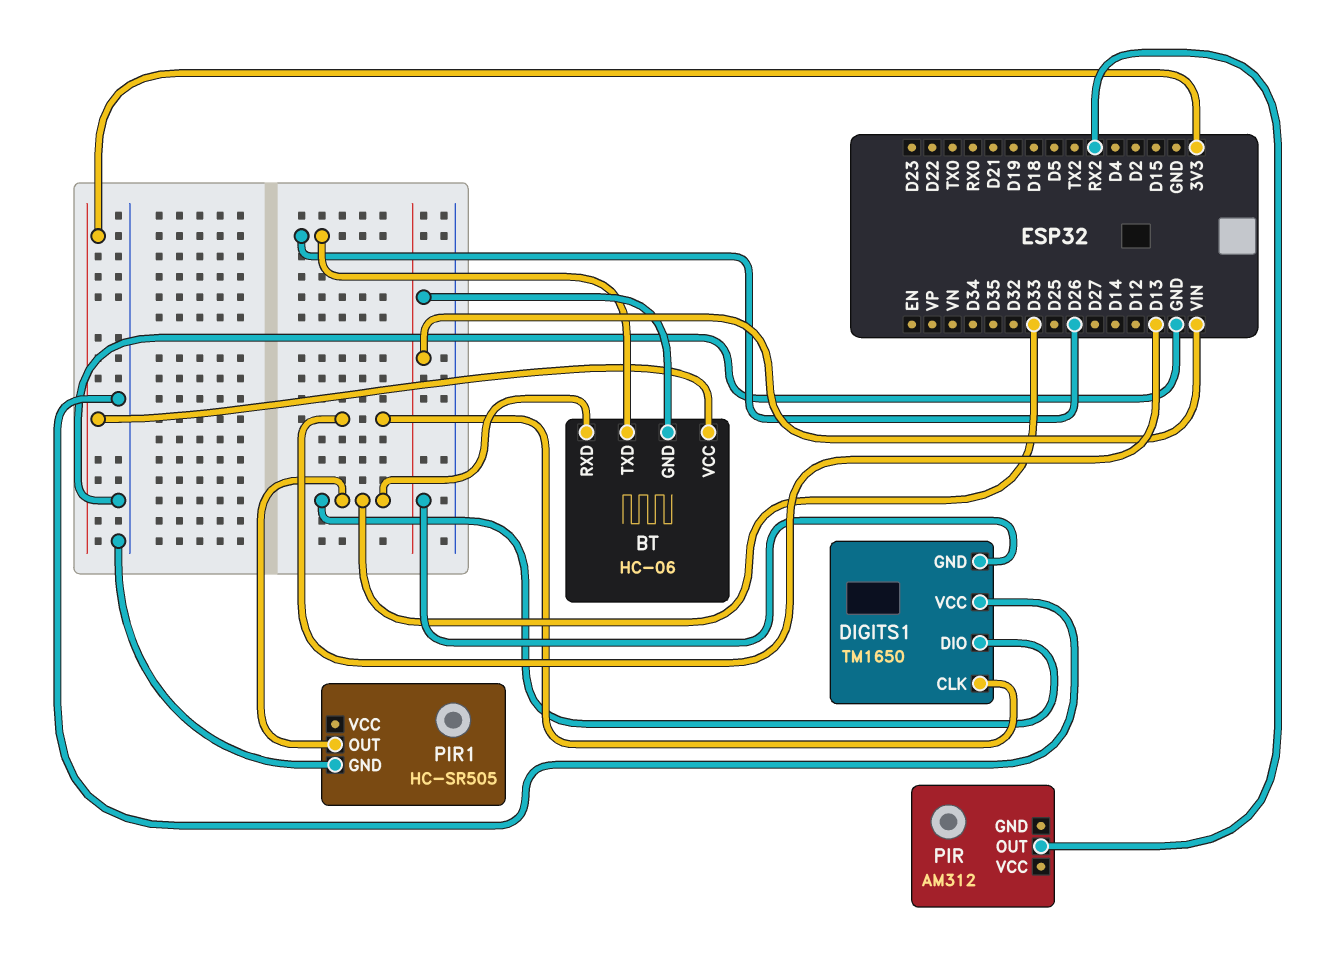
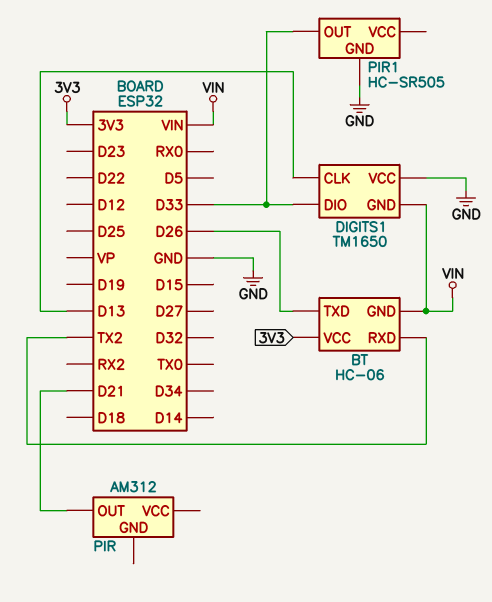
BT pin RXD: D33 -> TX2
PIR pin OUT: RX2 -> D21

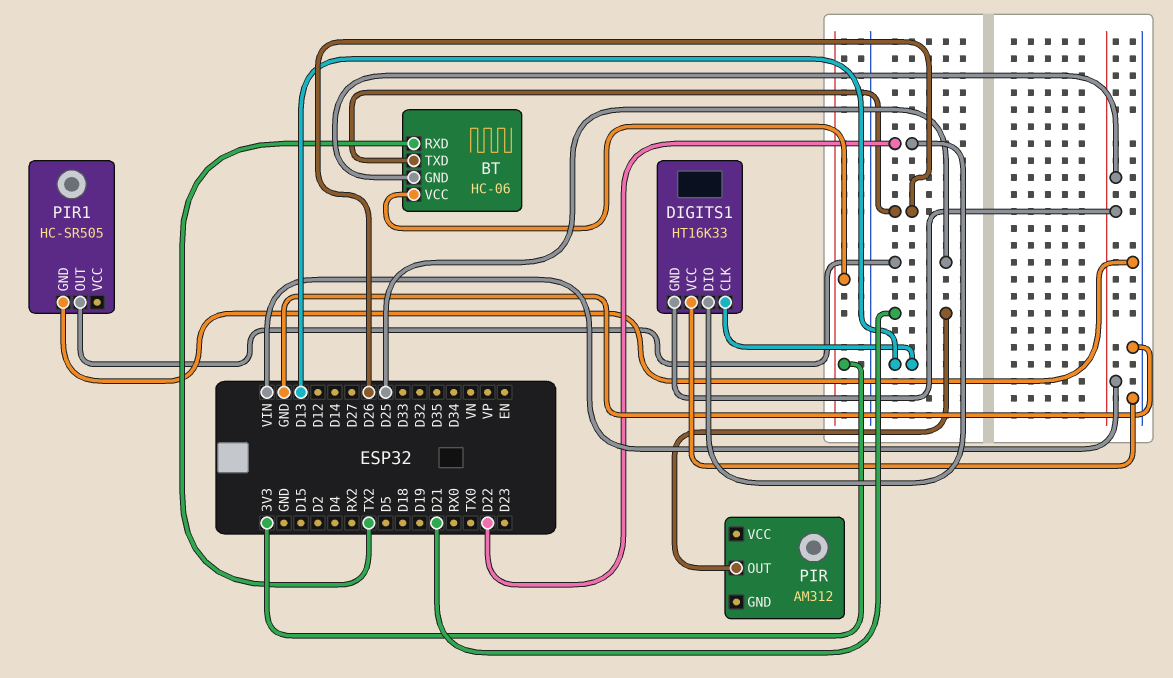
DIGITS1: TM1650 -> HT16K33
DIGITS1 pin DIO: D33 -> D22
PIR1 pin OUT: D33 -> D25

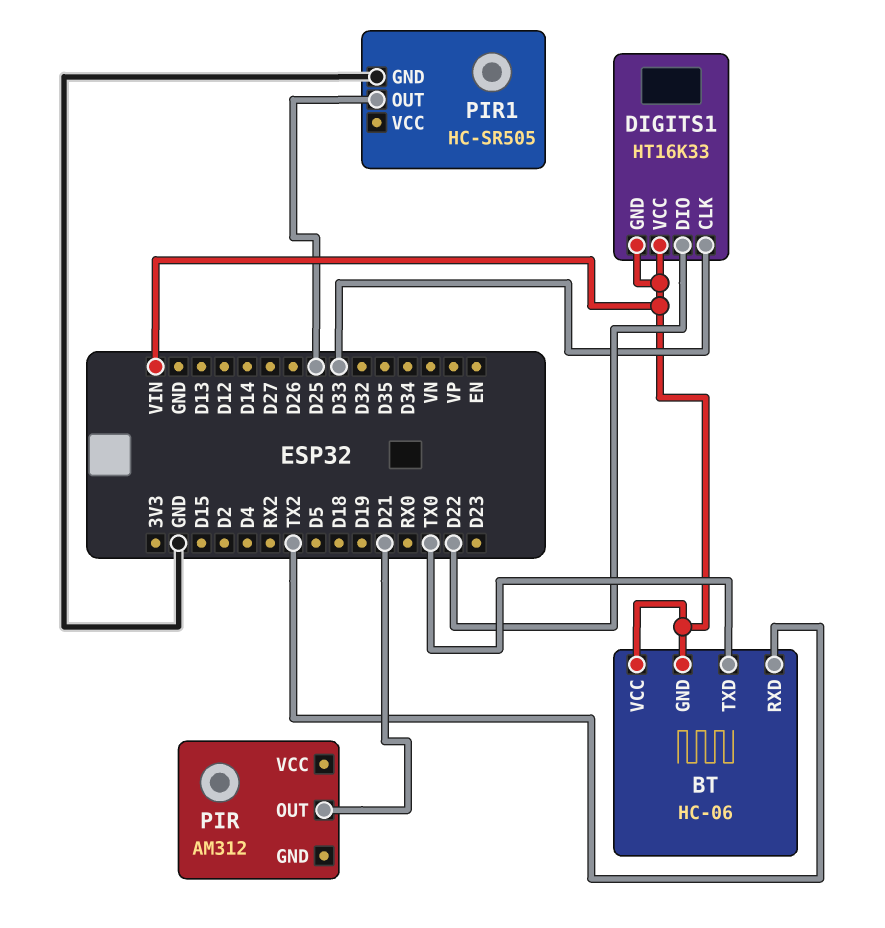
BT pin TXD: D26 -> TX0
BT pin VCC: 3V3 -> VIN
DIGITS1 pin CLK: D13 -> D33
DIGITS1 pin VCC: GND -> VIN

